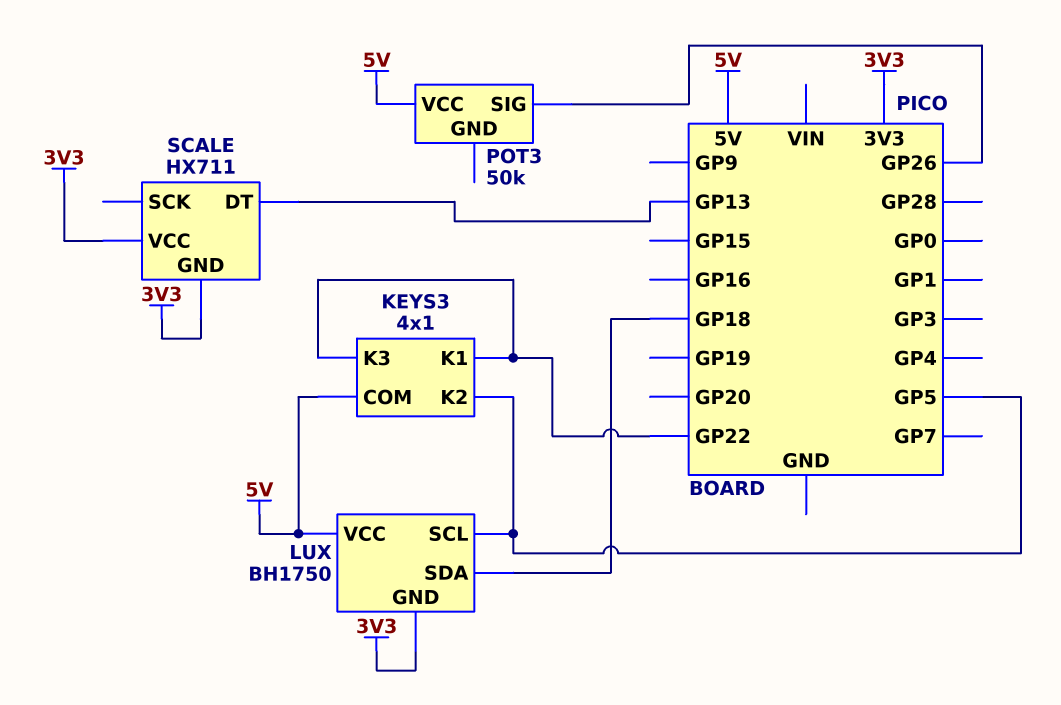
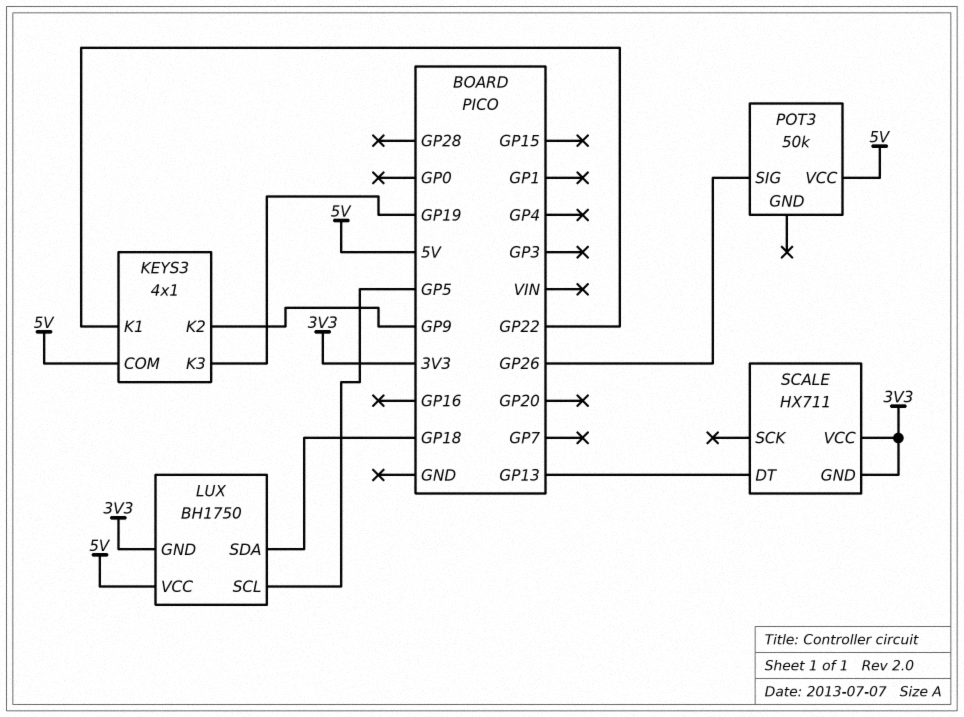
KEYS3 pin K2: GP5 -> GP9
KEYS3 pin K3: GP22 -> GP19

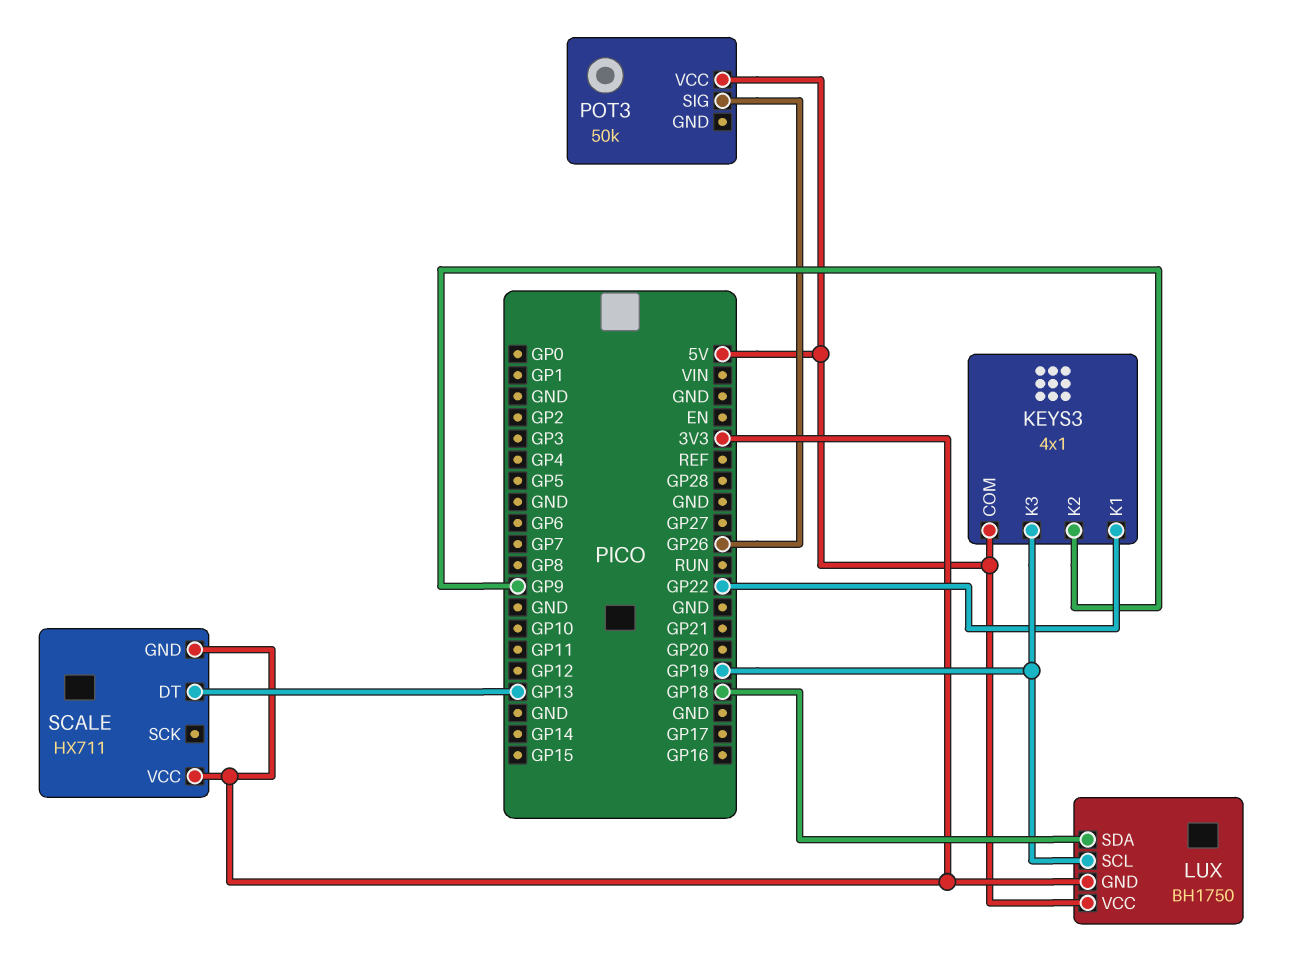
LUX pin SCL: GP5 -> GP19

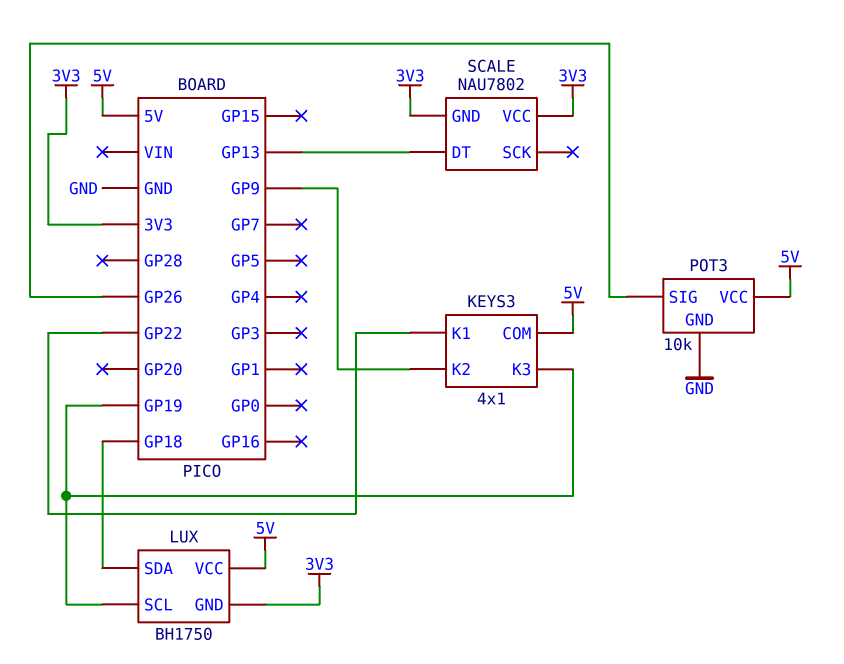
POT3: 50k -> 10k
POT3 pin GND: none -> GND
SCALE: HX711 -> NAU7802

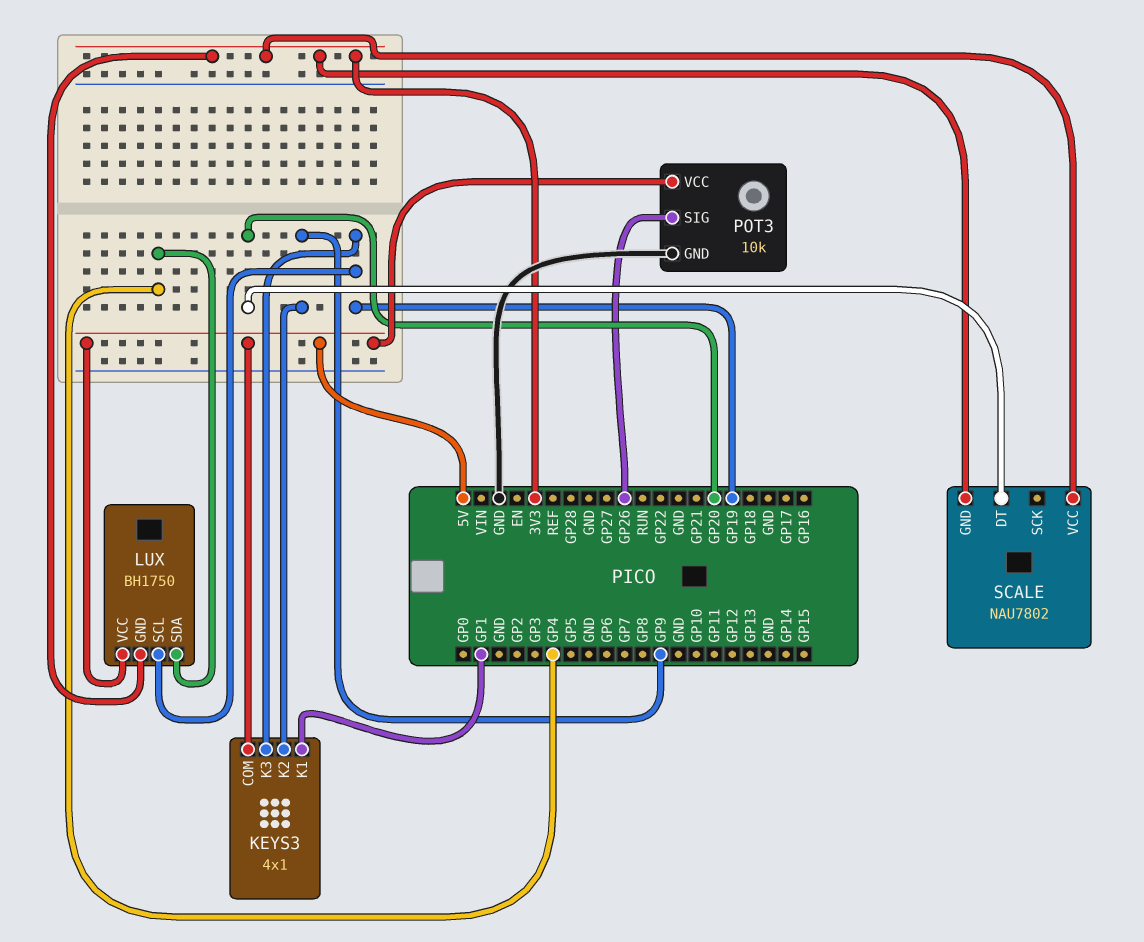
KEYS3 pin K1: GP22 -> GP1
LUX pin SDA: GP18 -> GP4
SCALE pin DT: GP13 -> GP20

